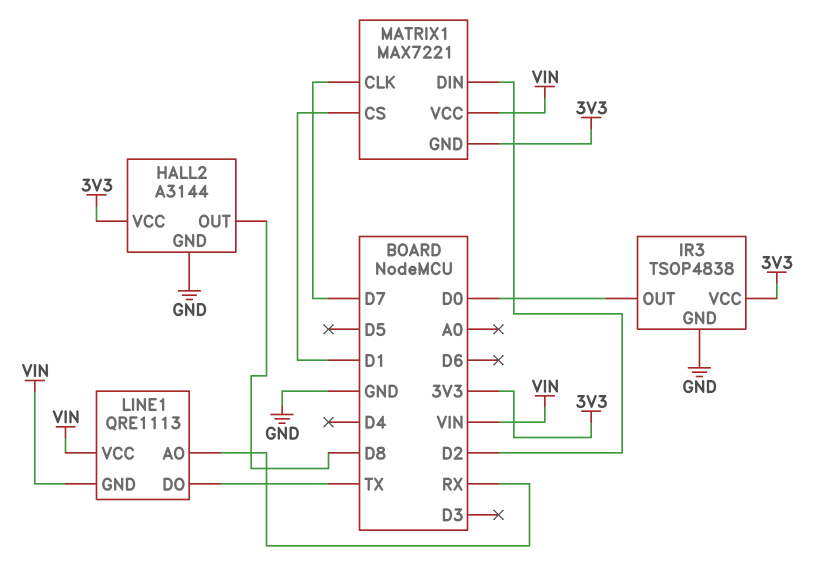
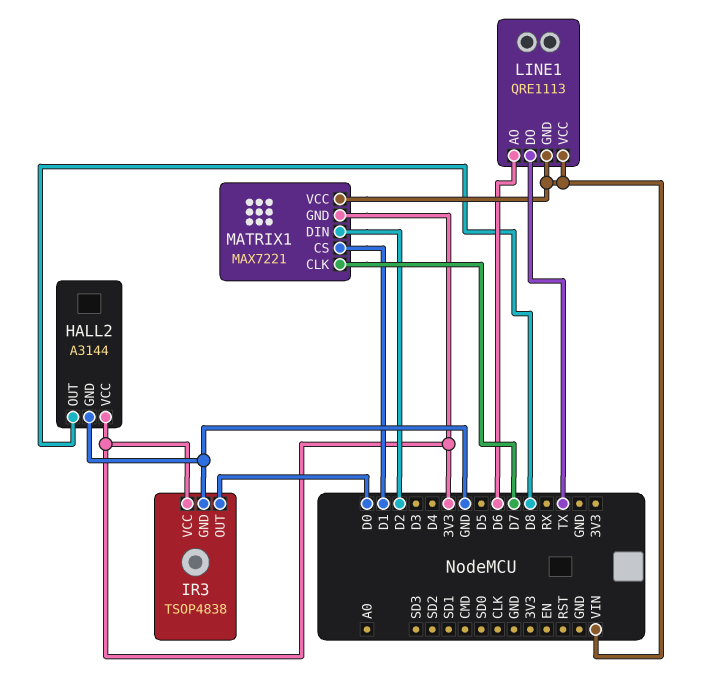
LINE1 pin AO: RX -> D6

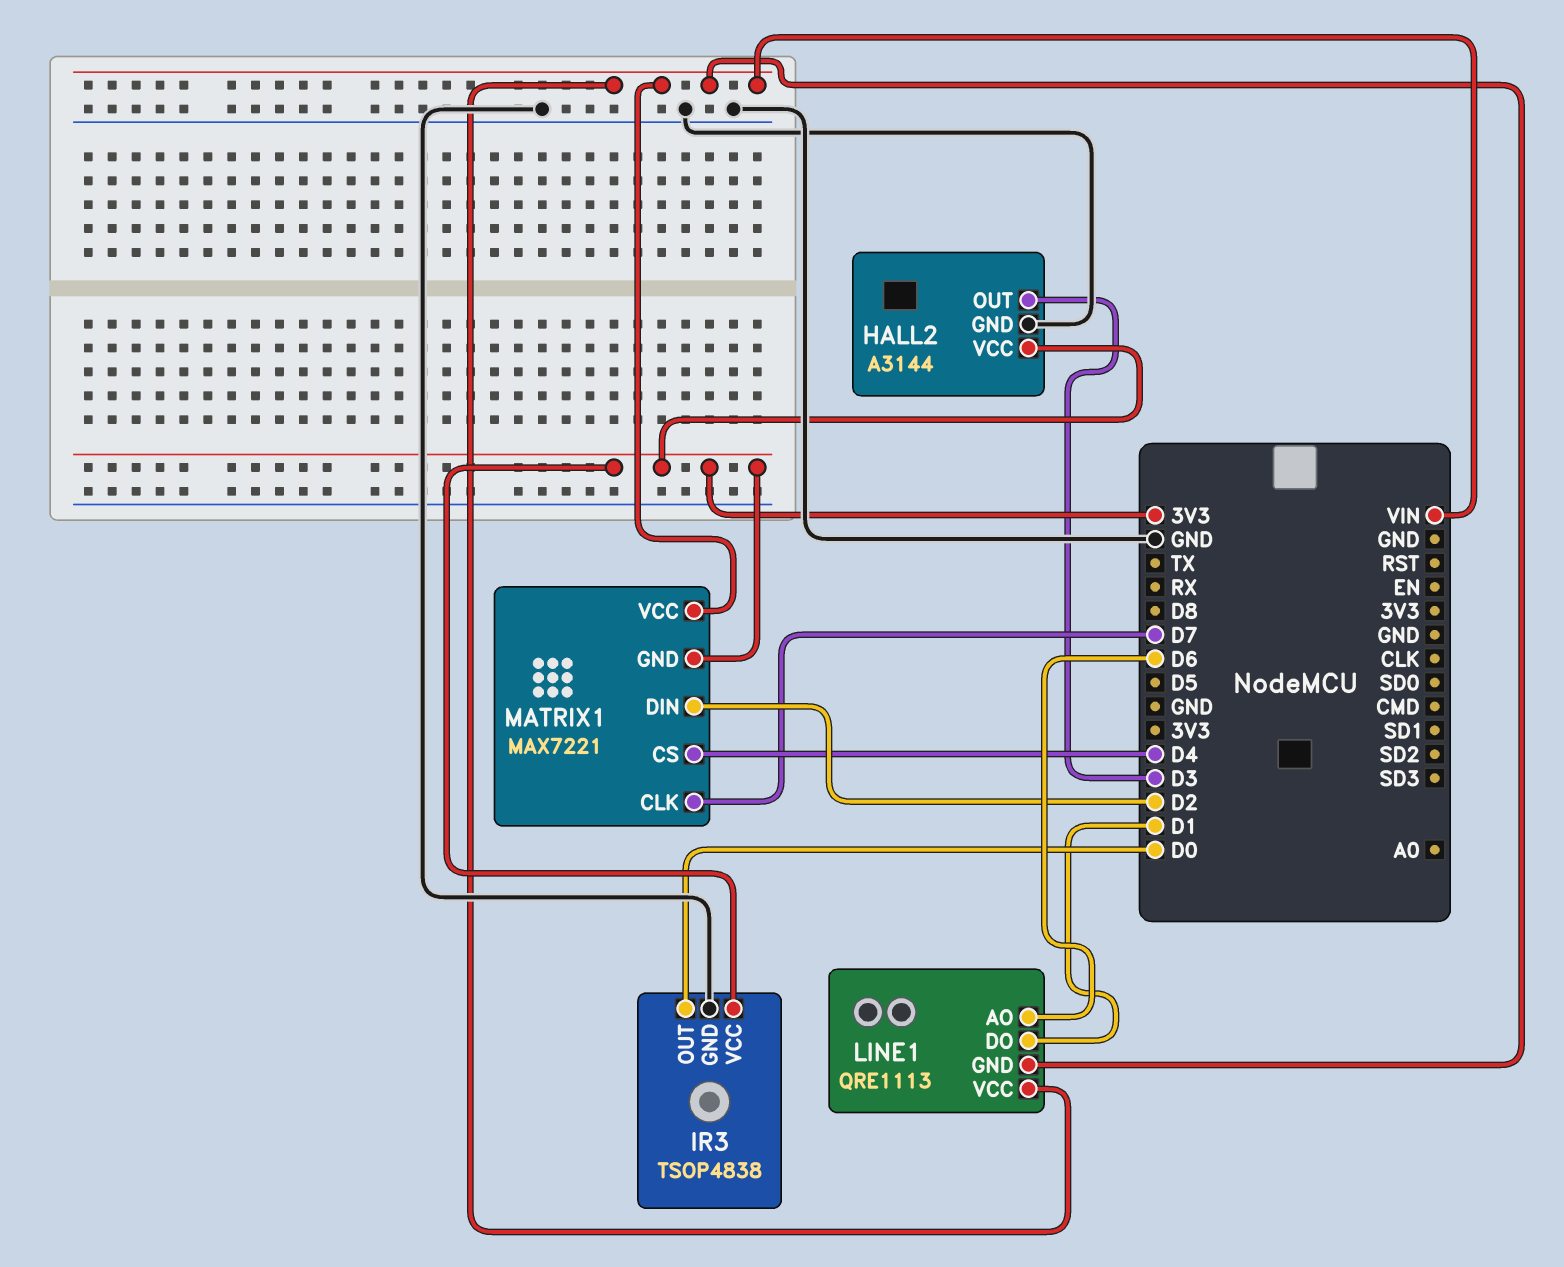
HALL2 pin OUT: D8 -> D3
LINE1 pin DO: TX -> D1
MATRIX1 pin CS: D1 -> D4

